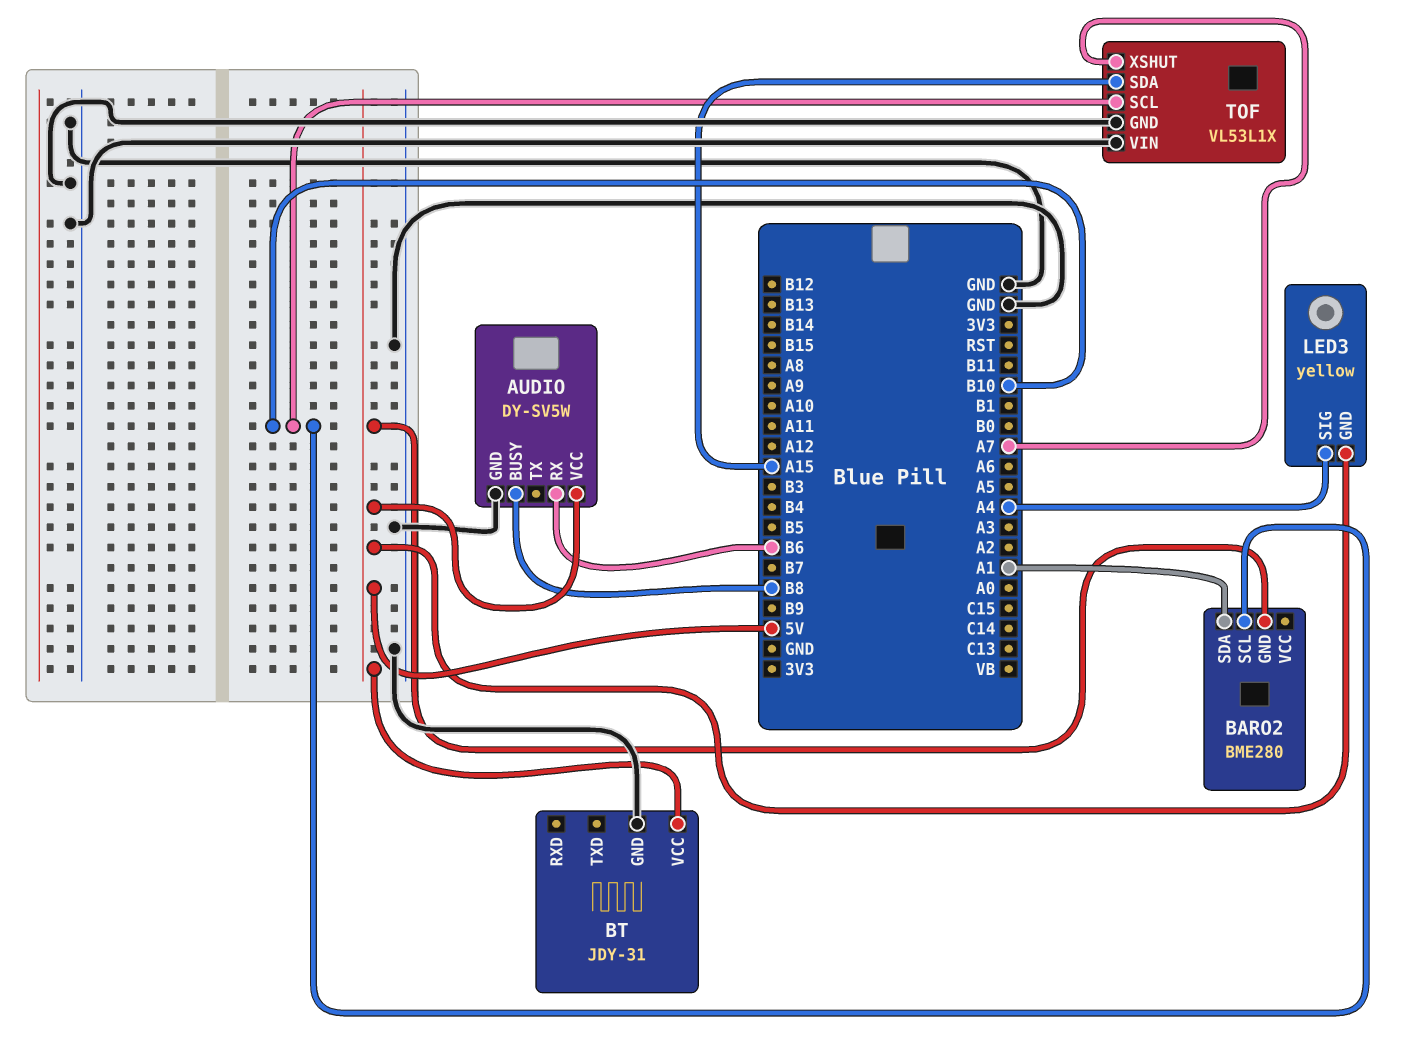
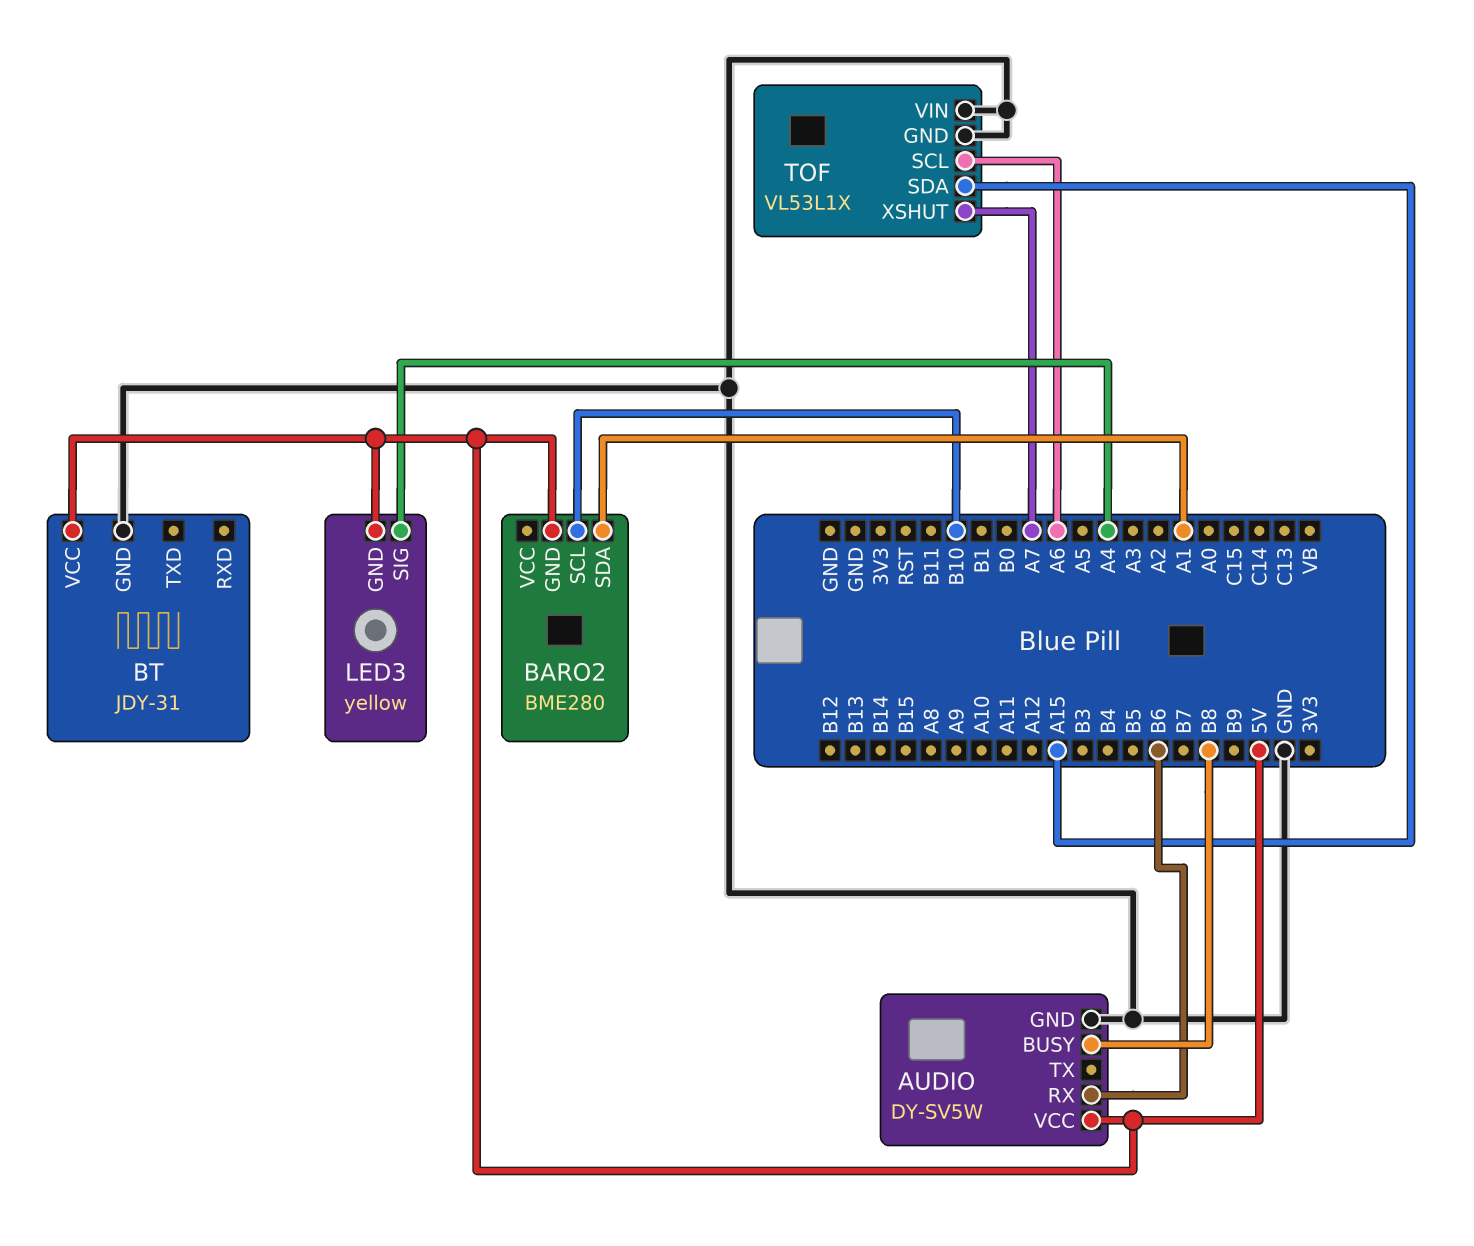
TOF pin SCL: B10 -> A6

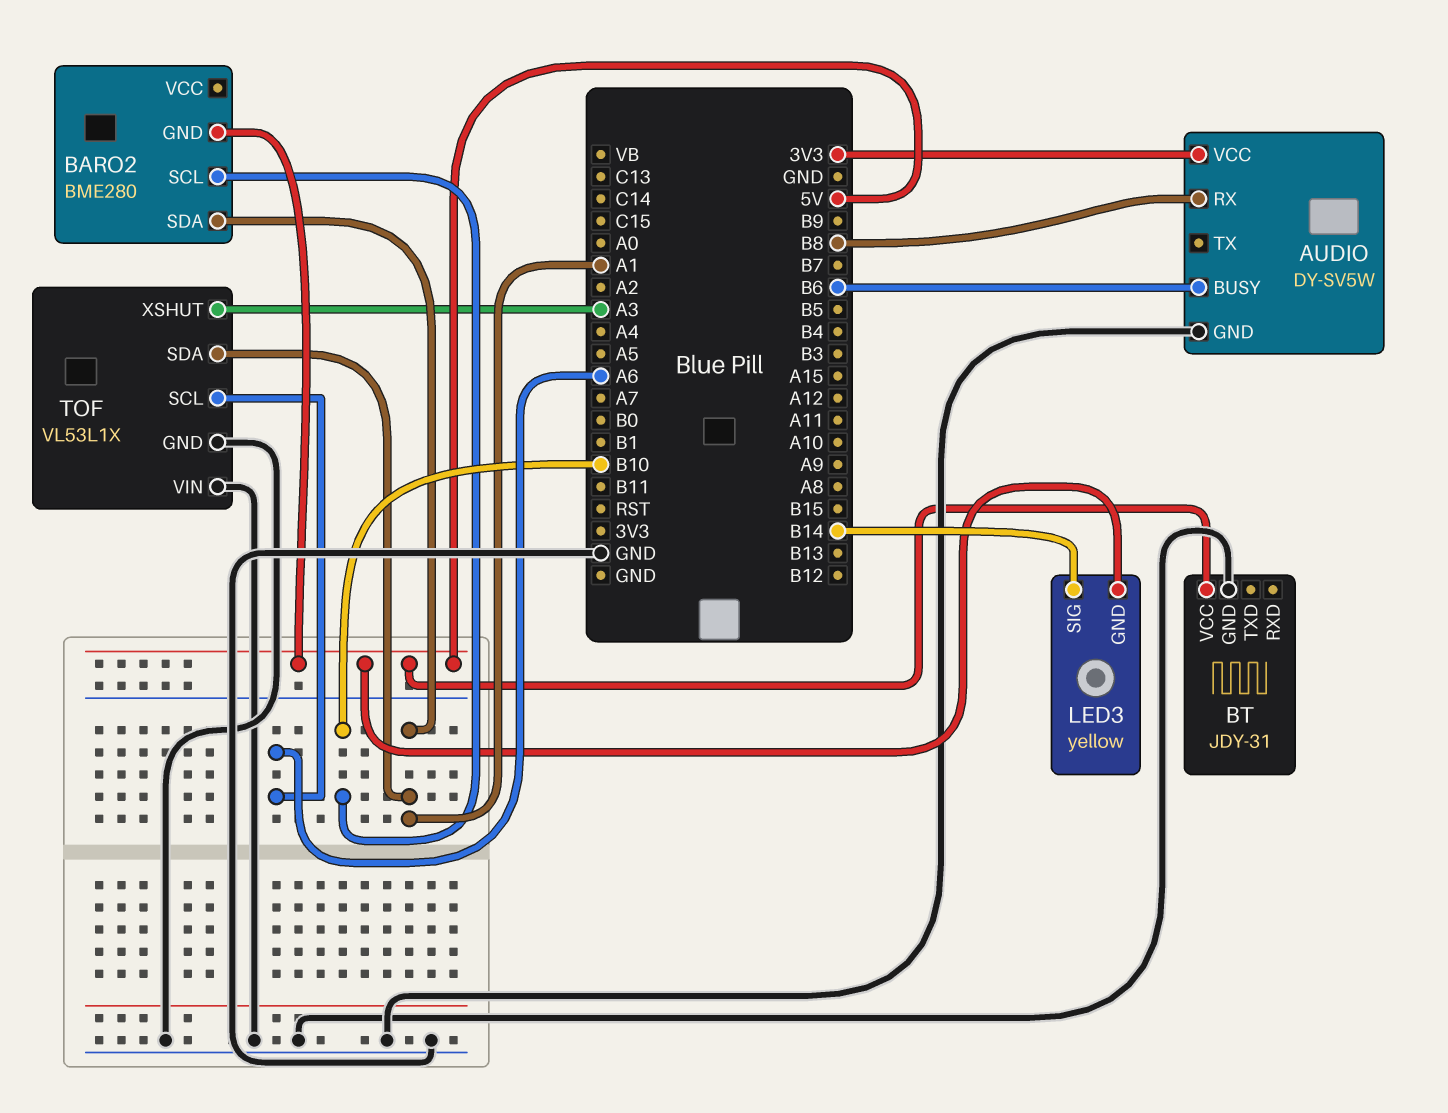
AUDIO pin BUSY: B8 -> B6
AUDIO pin RX: B6 -> B8
AUDIO pin VCC: 5V -> 3V3
LED3 pin SIG: A4 -> B14
TOF pin SDA: A15 -> A1
TOF pin XSHUT: A7 -> A3

